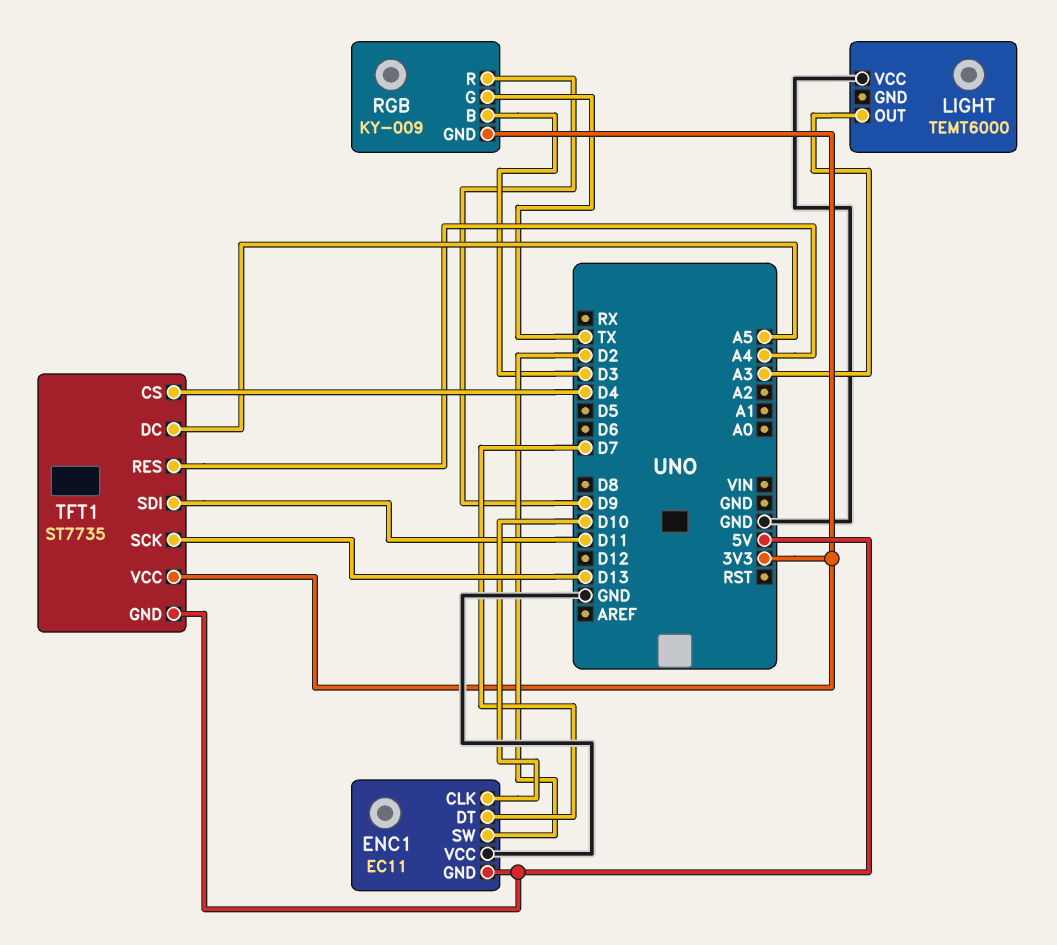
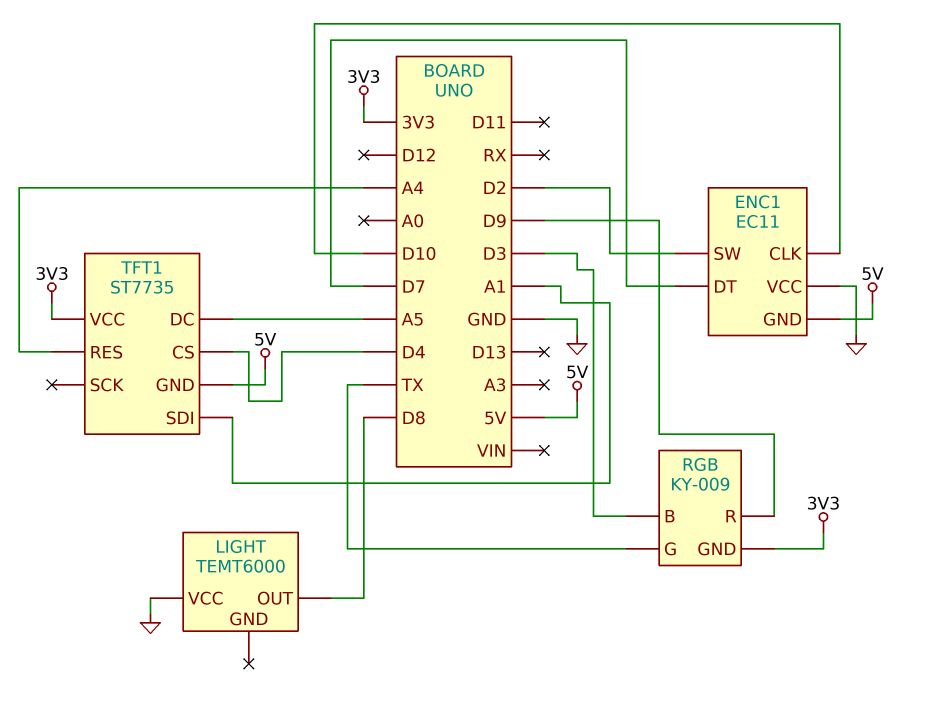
LIGHT pin OUT: A3 -> D8
TFT1 pin SCK: D13 -> none
TFT1 pin SDI: D11 -> A1

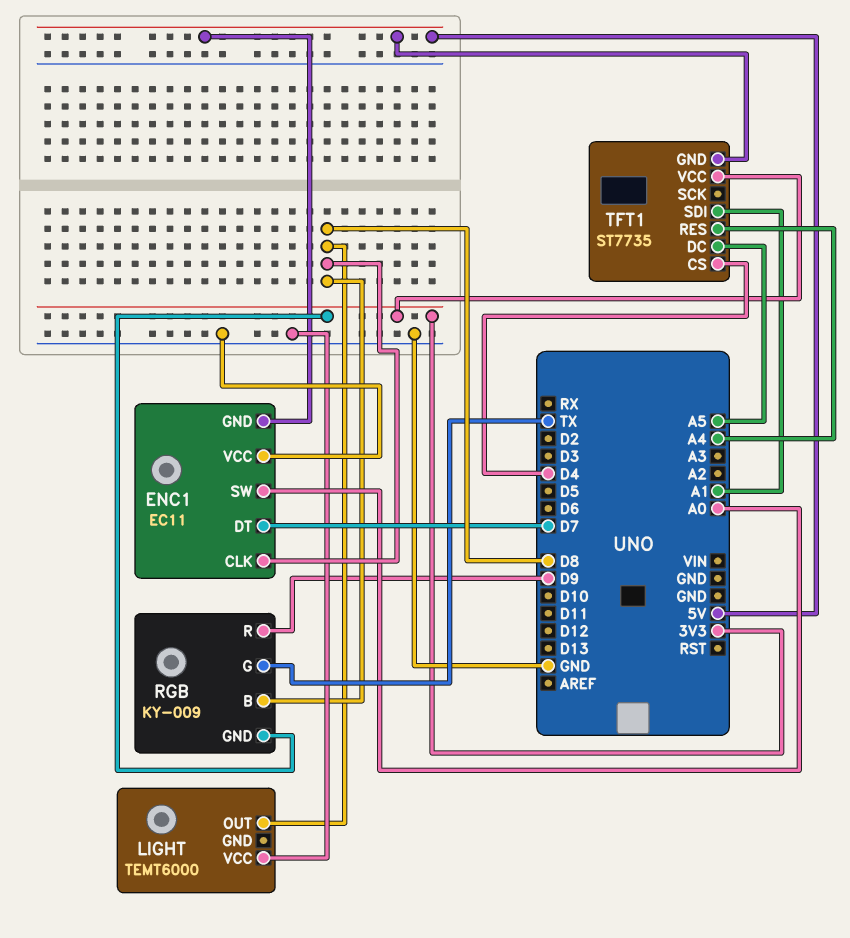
ENC1 pin CLK: D10 -> D8
ENC1 pin SW: D2 -> A0
RGB pin B: D3 -> D8

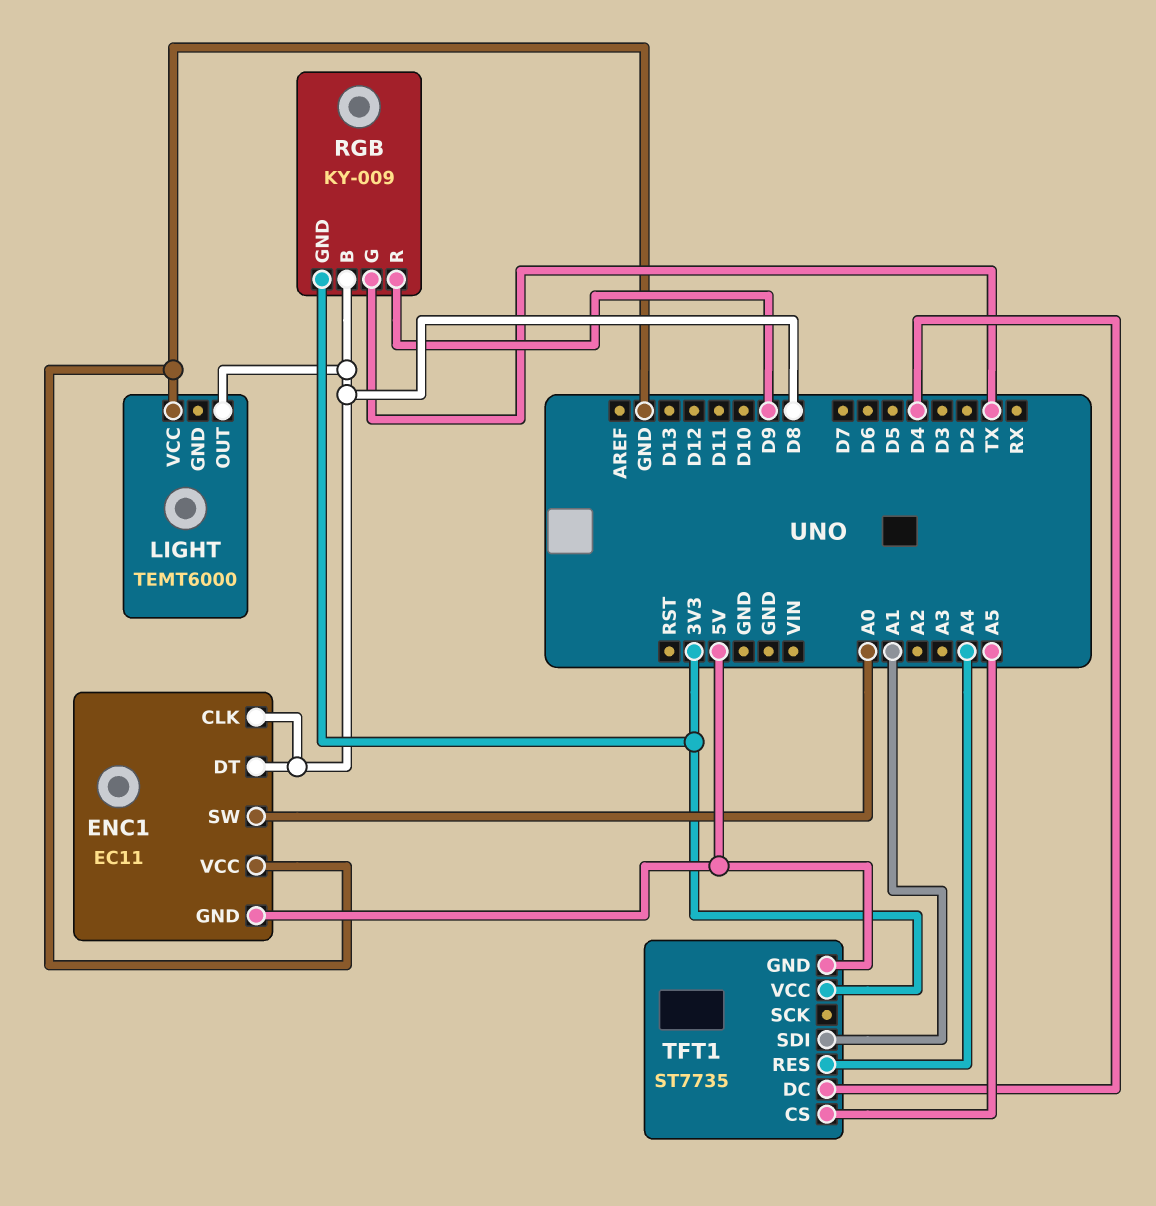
ENC1 pin DT: D7 -> D8
TFT1 pin CS: D4 -> A5
TFT1 pin DC: A5 -> D4

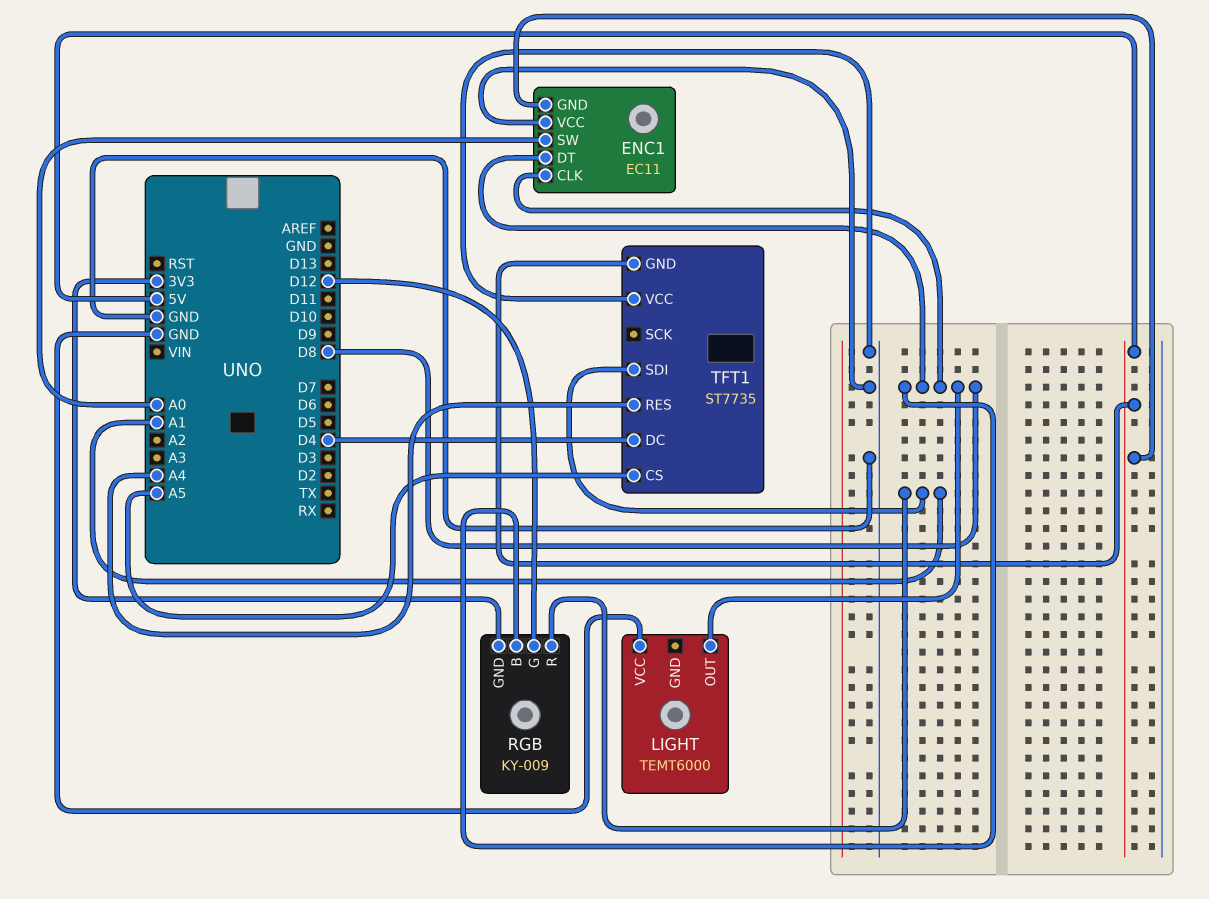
RGB pin G: TX -> D12
RGB pin R: D9 -> A1
TFT1 pin VCC: 3V3 -> GND

